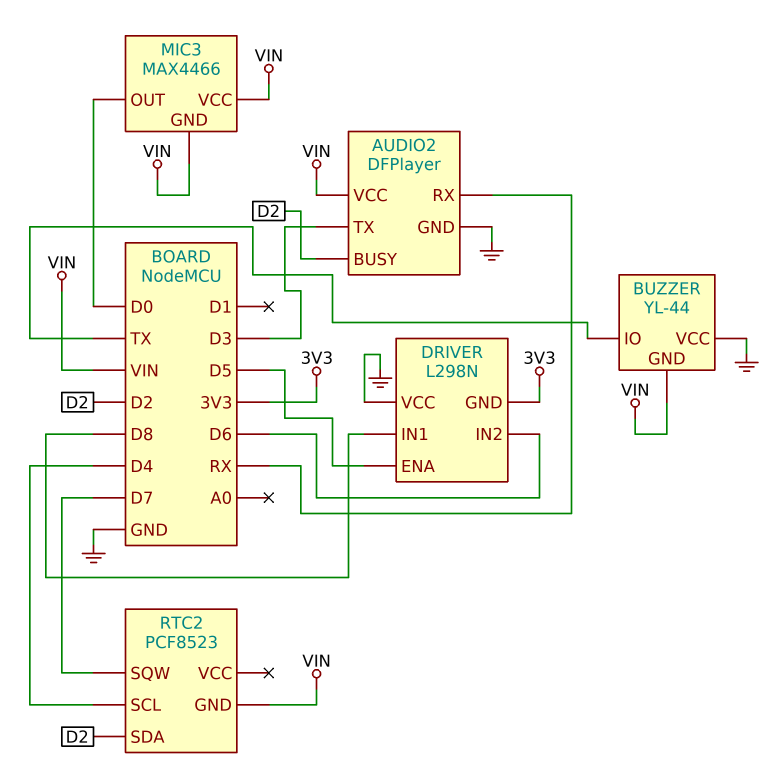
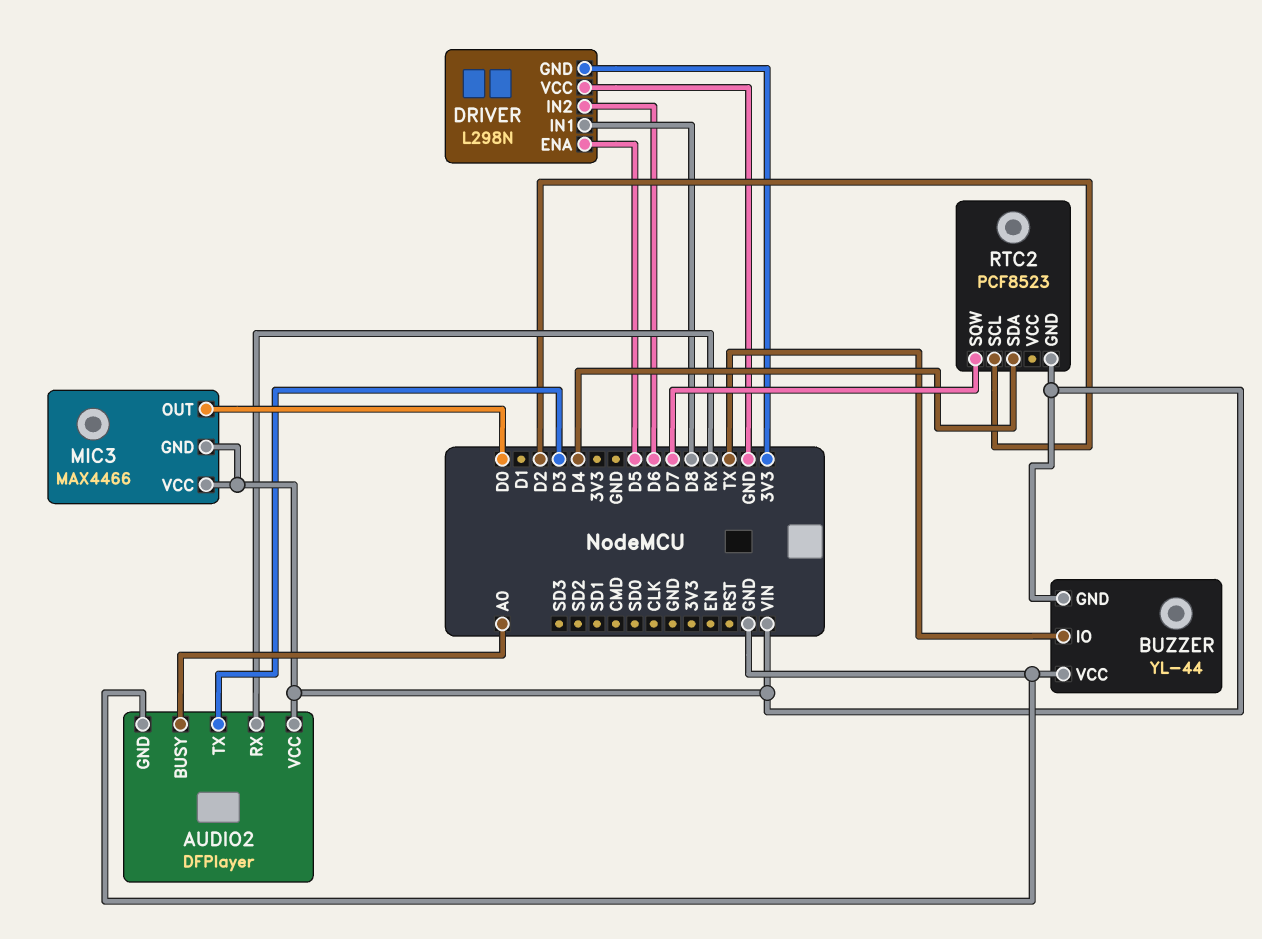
AUDIO2 pin BUSY: D2 -> A0
RTC2 pin SCL: D4 -> D2
RTC2 pin SDA: D2 -> D4

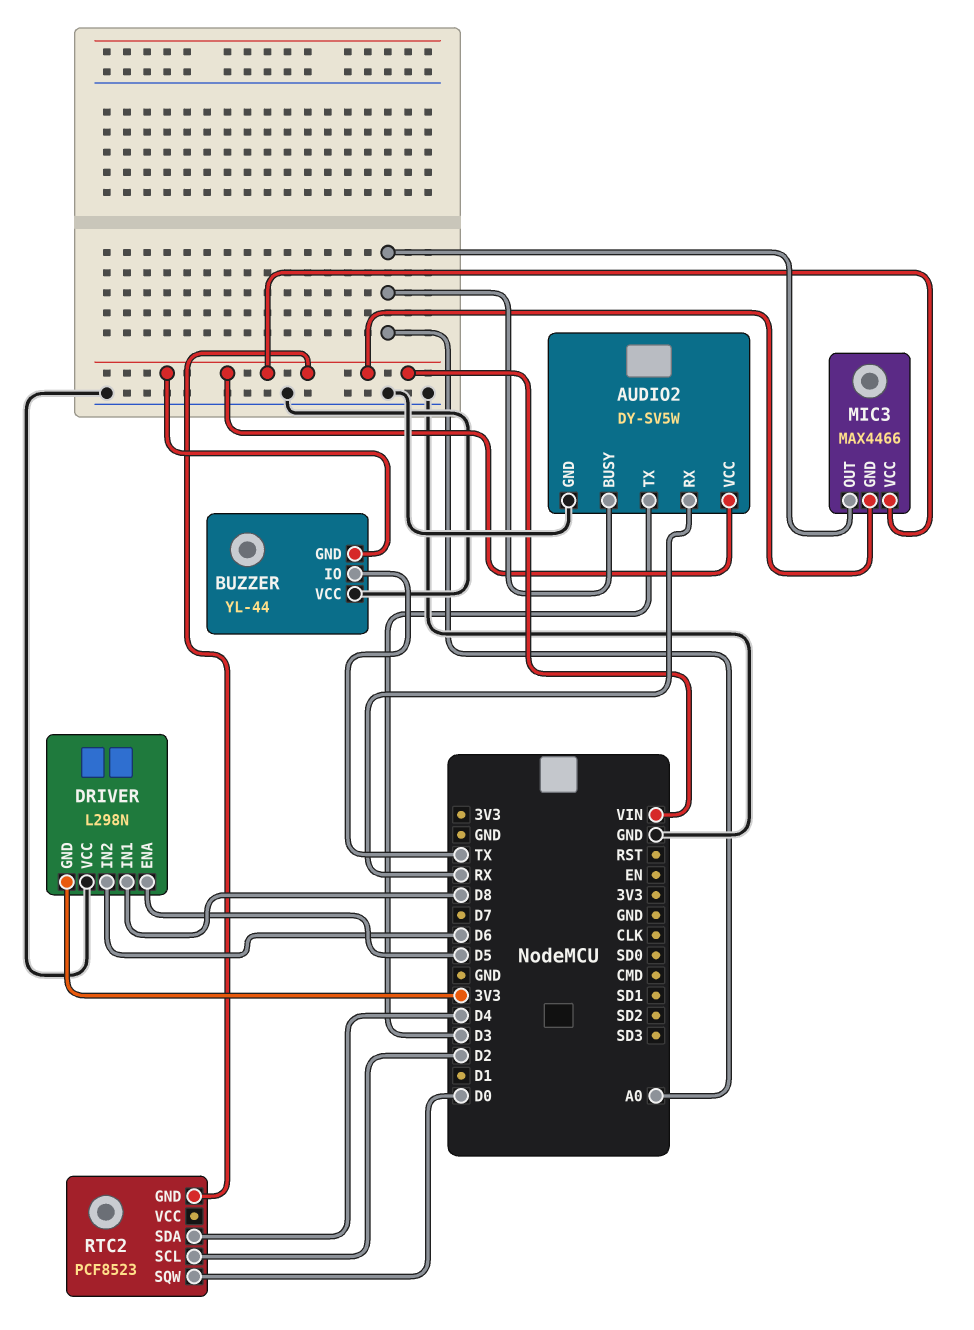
AUDIO2: DFPlayer -> DY-SV5W
MIC3 pin OUT: D0 -> A0
RTC2 pin SQW: D7 -> D0

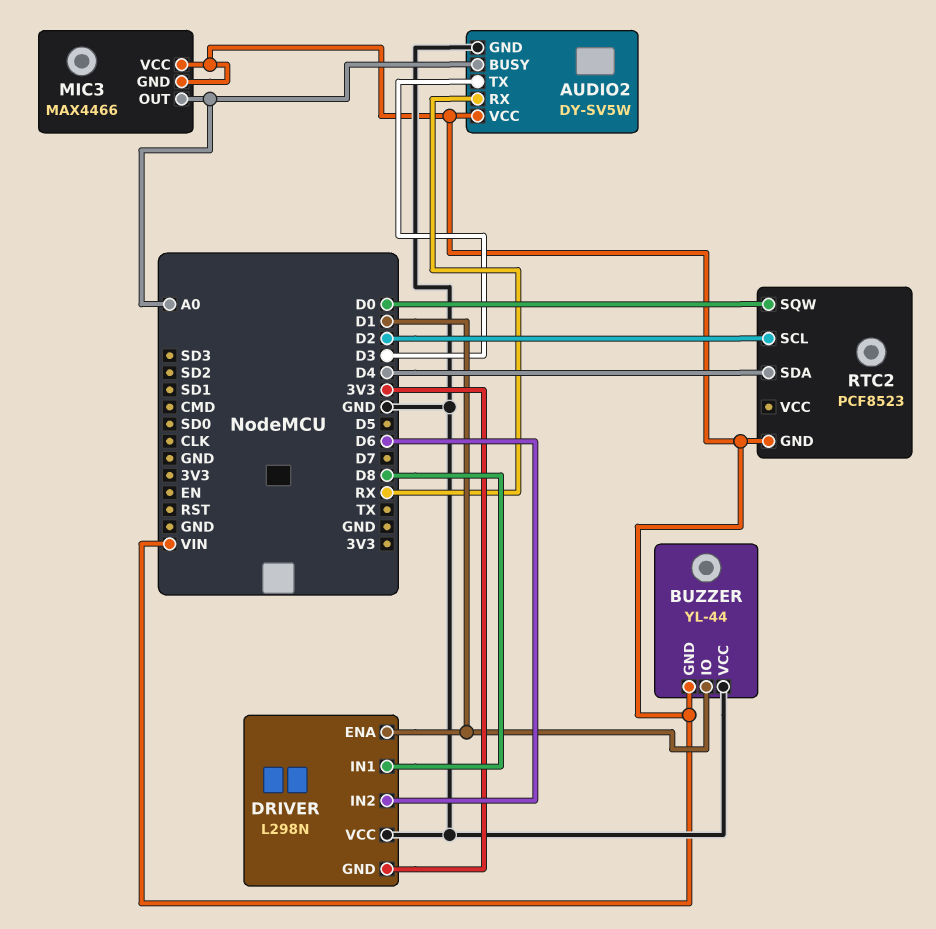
BUZZER pin IO: TX -> D1
DRIVER pin ENA: D5 -> D1

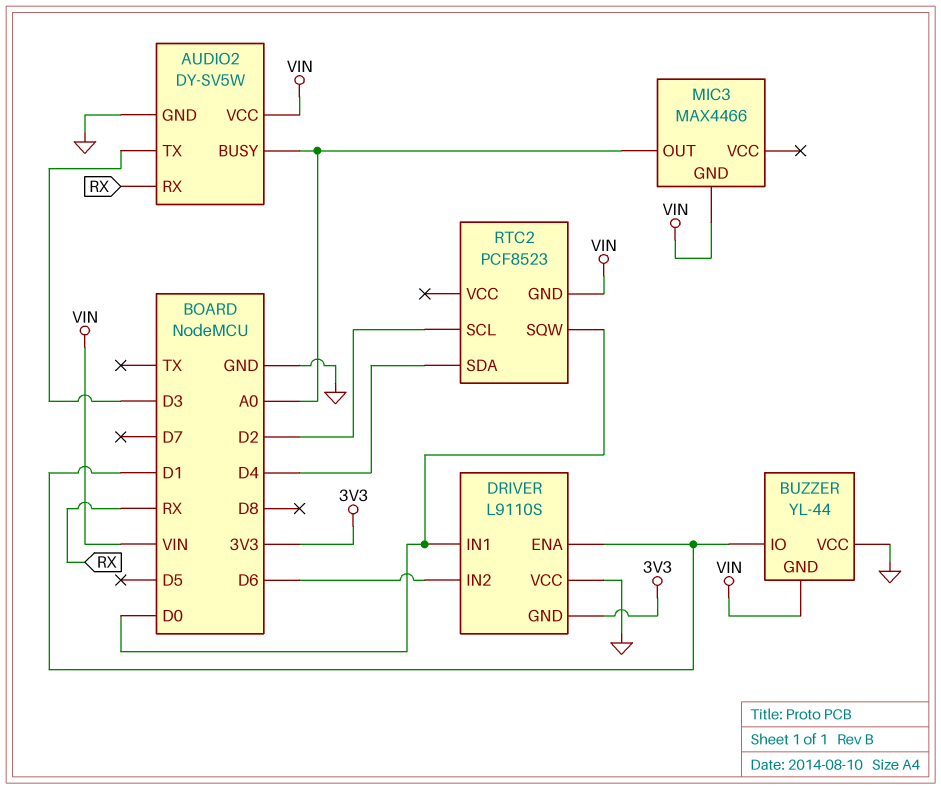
DRIVER: L298N -> L9110S
DRIVER pin IN1: D8 -> D0
MIC3 pin VCC: VIN -> none

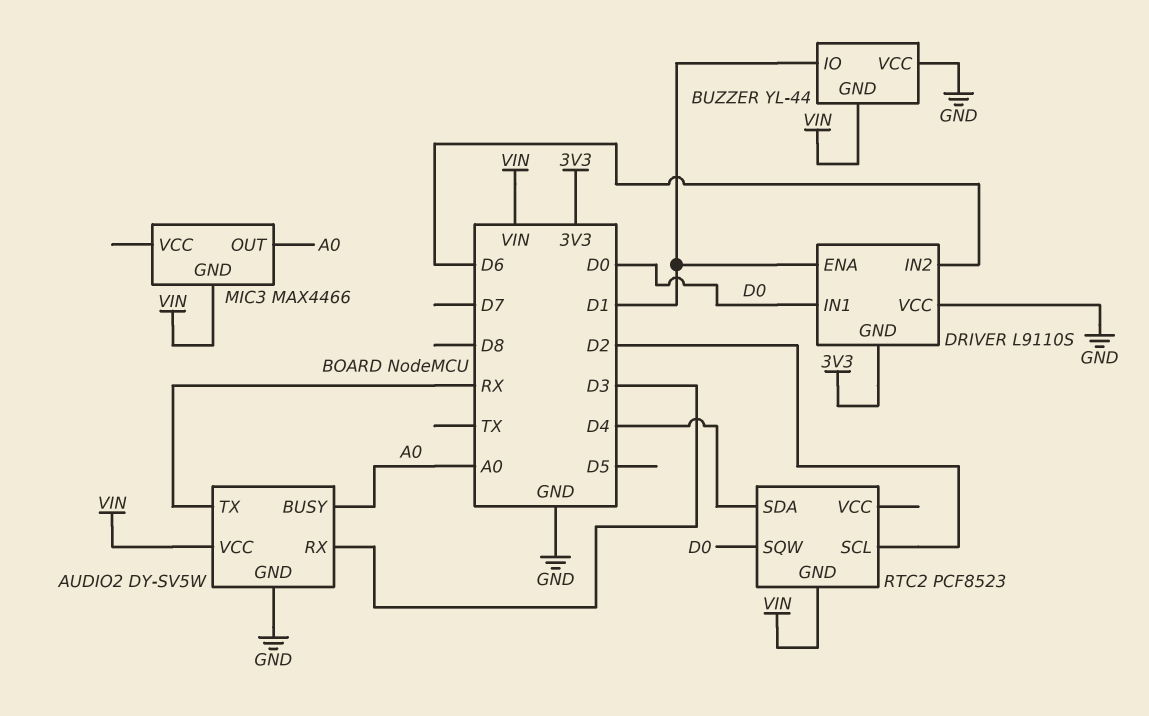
AUDIO2 pin RX: RX -> D3
AUDIO2 pin TX: D3 -> RX

